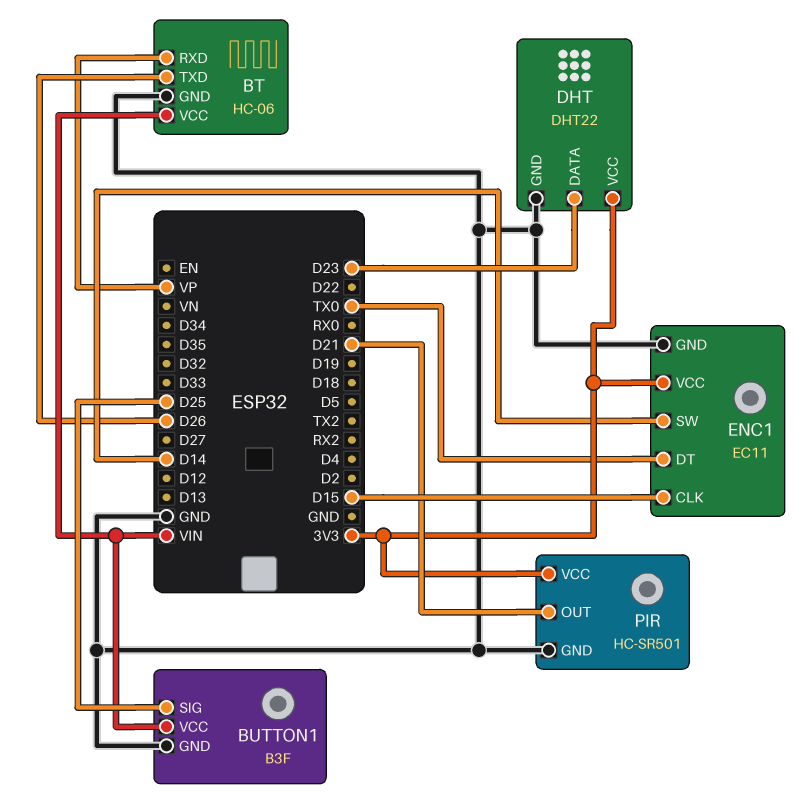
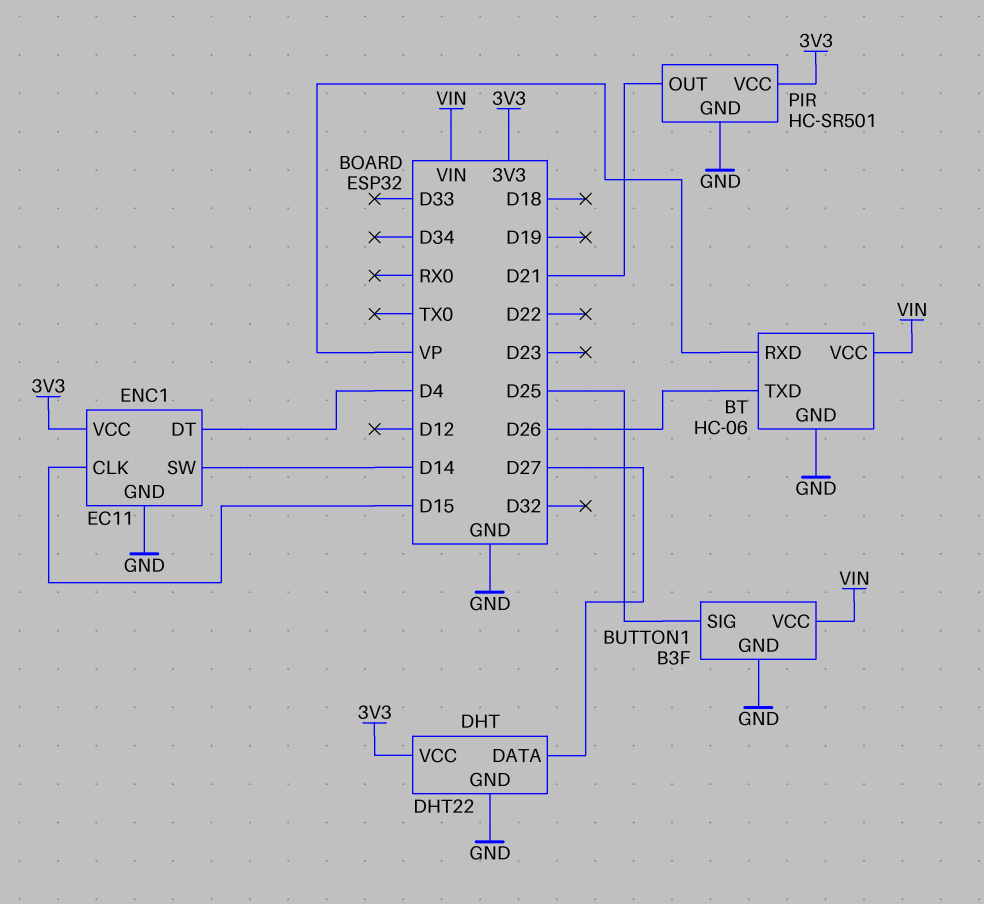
DHT pin DATA: D23 -> D27
ENC1 pin DT: TX0 -> D4

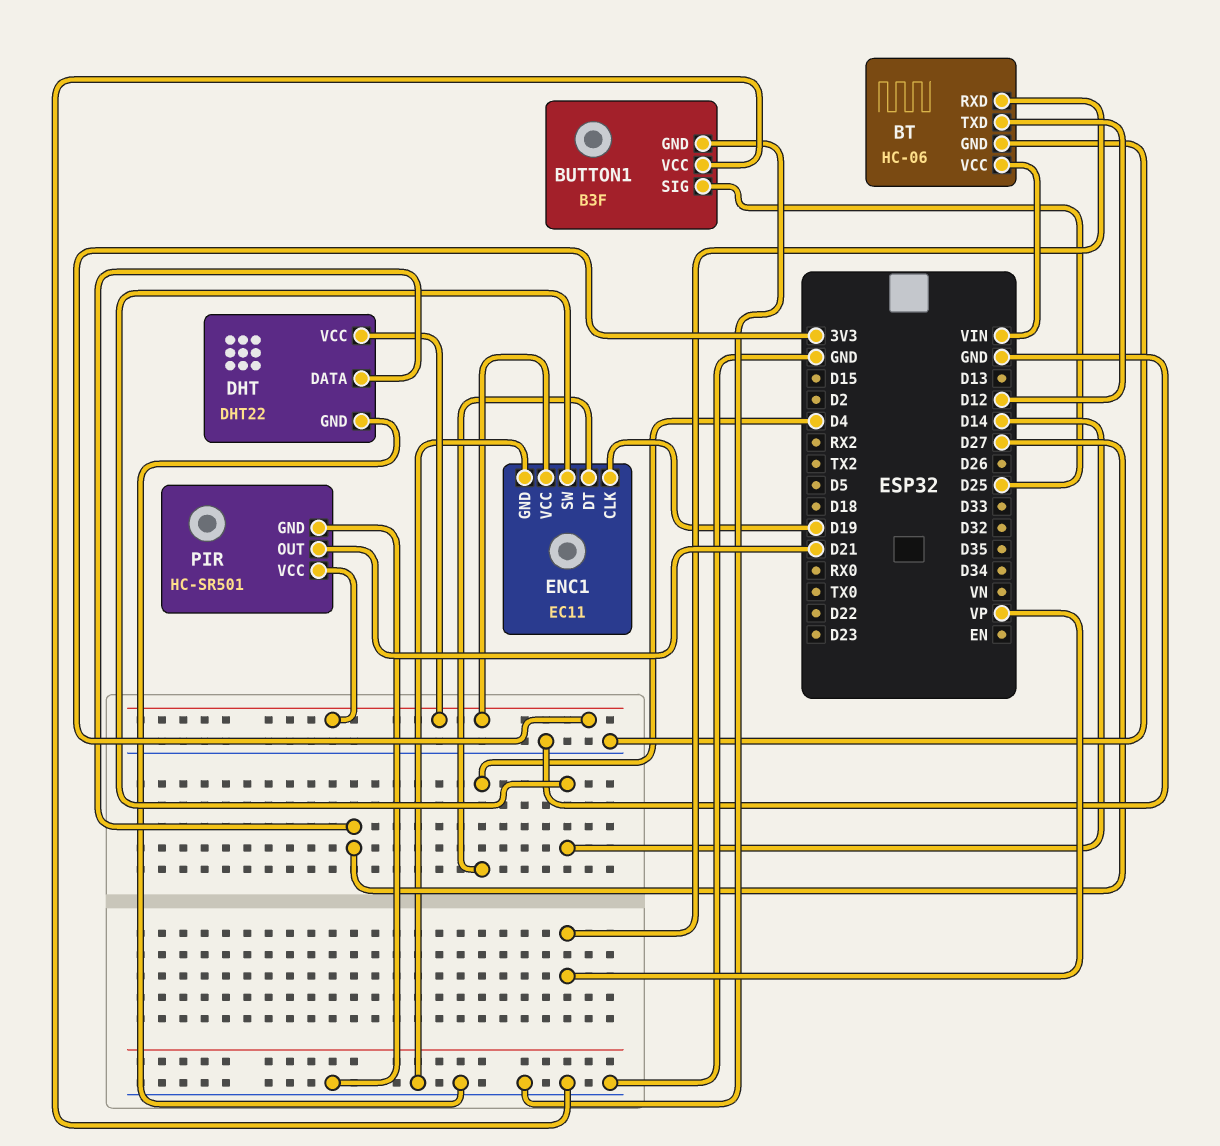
BT pin TXD: D26 -> D12
BUTTON1 pin VCC: VIN -> GND
ENC1 pin CLK: D15 -> D19

